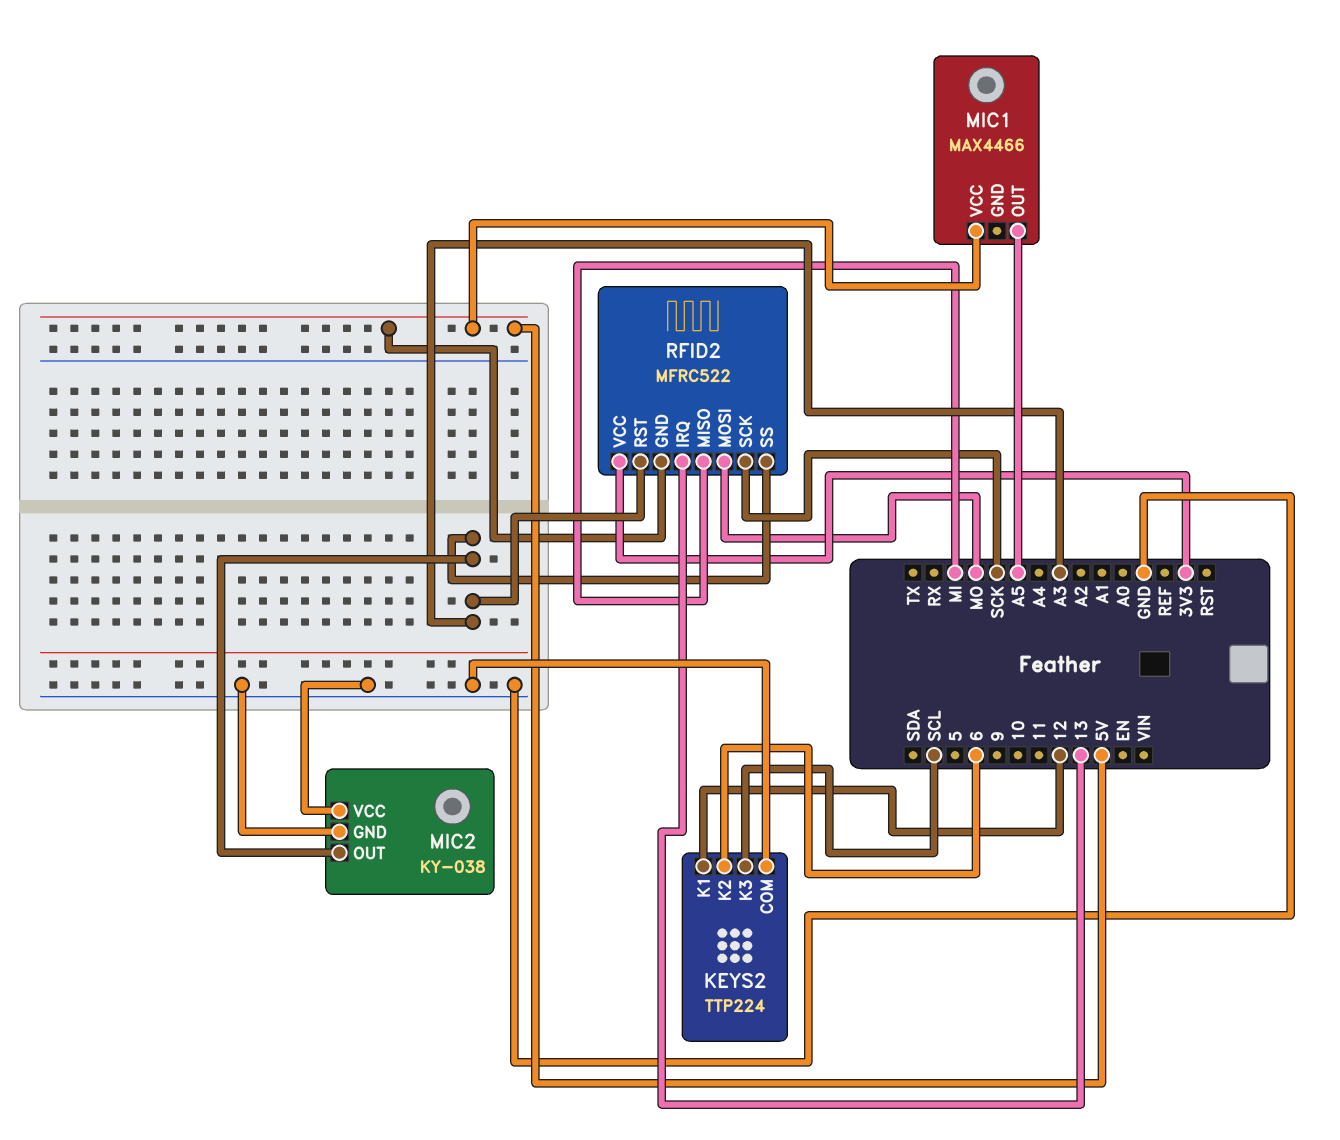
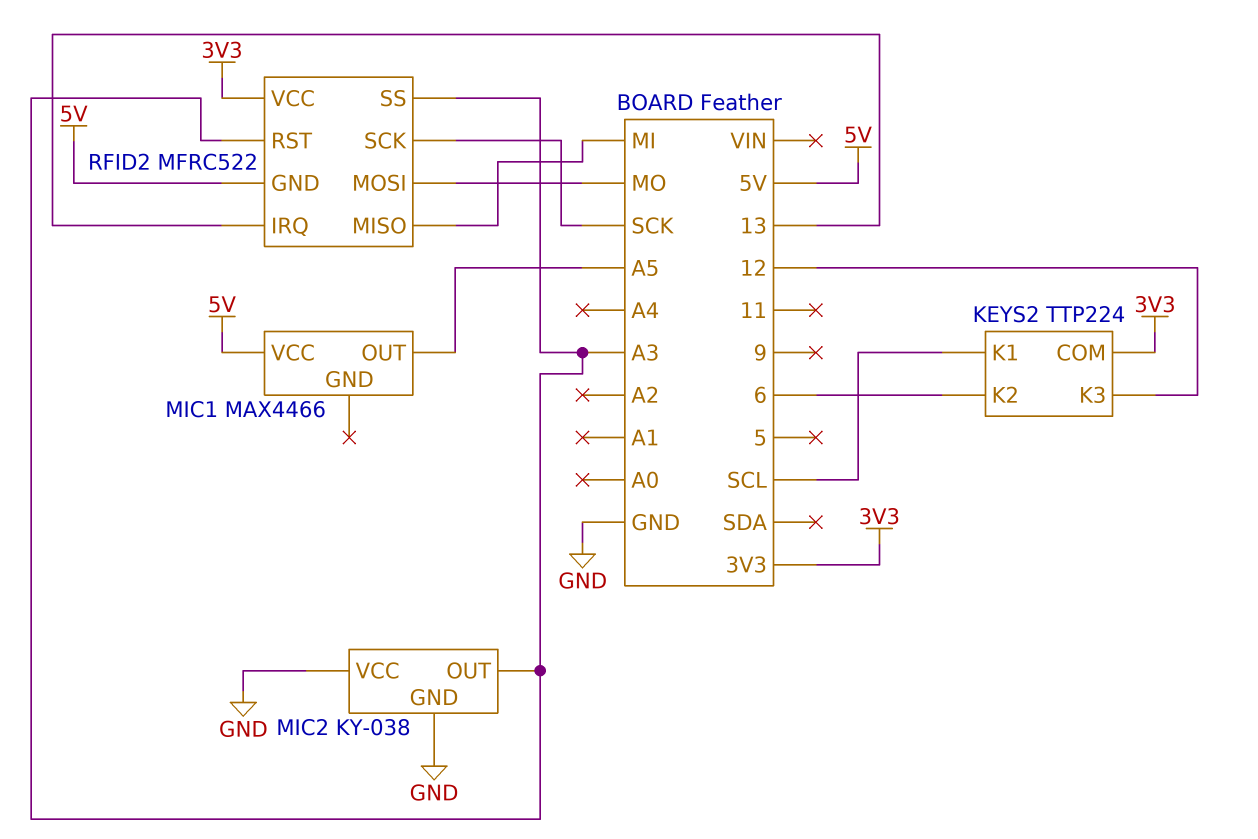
KEYS2 pin COM: GND -> 3V3
KEYS2 pin K1: 12 -> SCL
KEYS2 pin K3: SCL -> 12

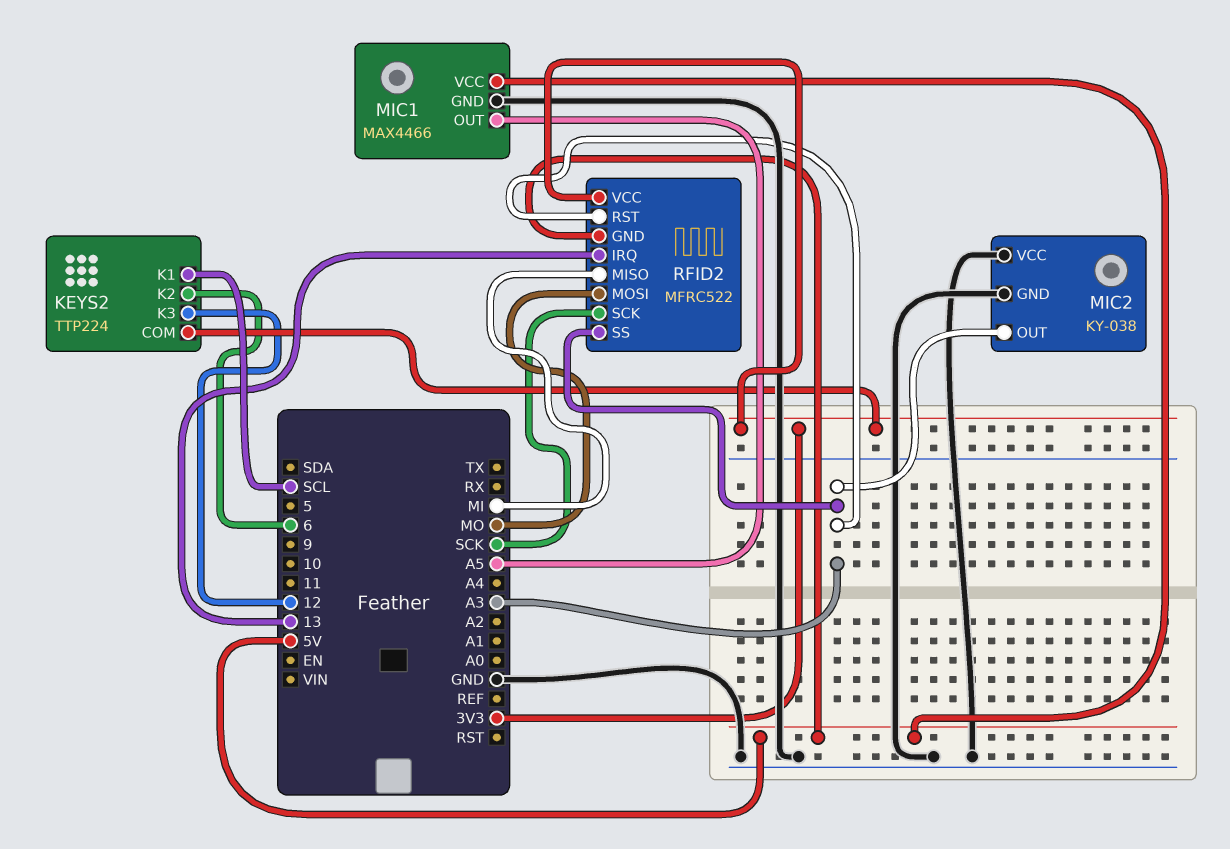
MIC1 pin GND: none -> GND

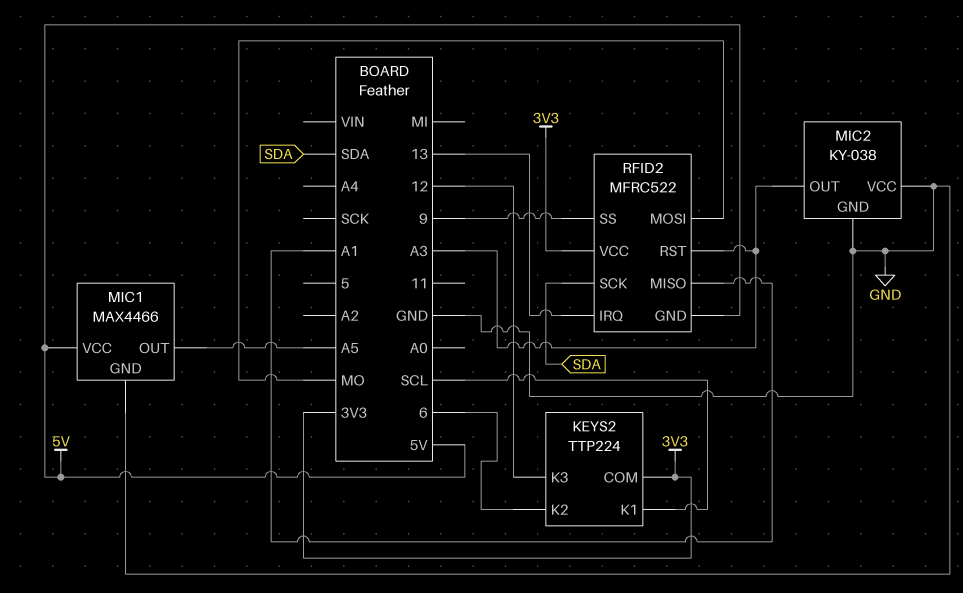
RFID2 pin MISO: MI -> A1
RFID2 pin SCK: SCK -> SDA
RFID2 pin SS: A3 -> 9

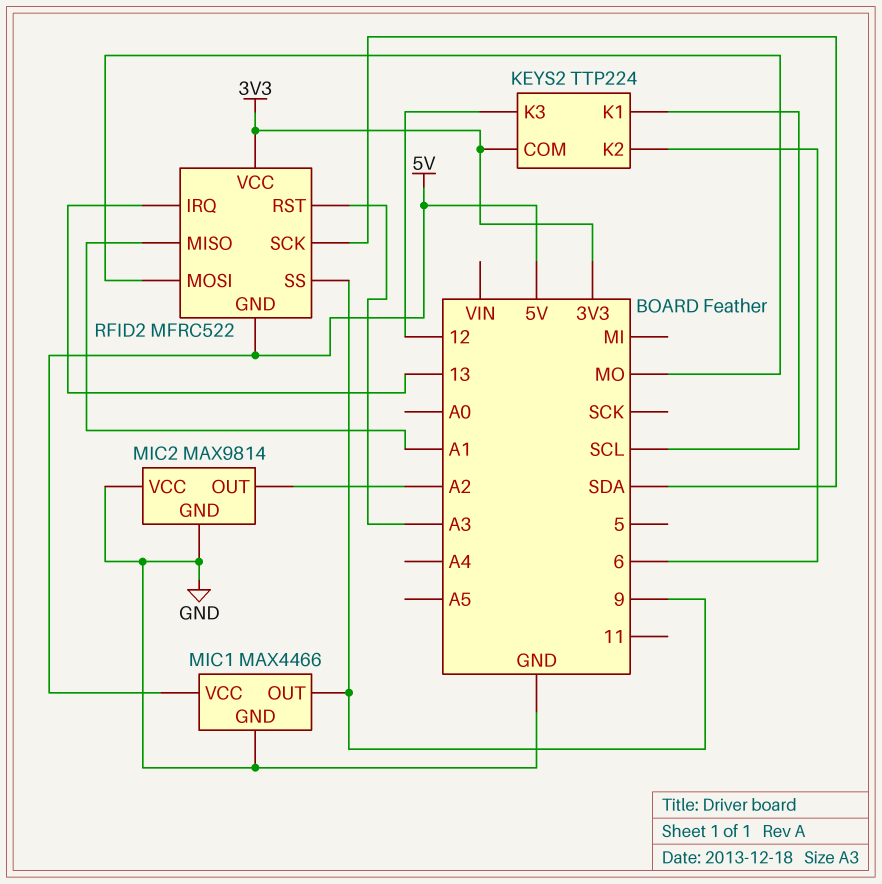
MIC1 pin OUT: A5 -> 9
MIC2: KY-038 -> MAX9814
MIC2 pin OUT: A3 -> A2

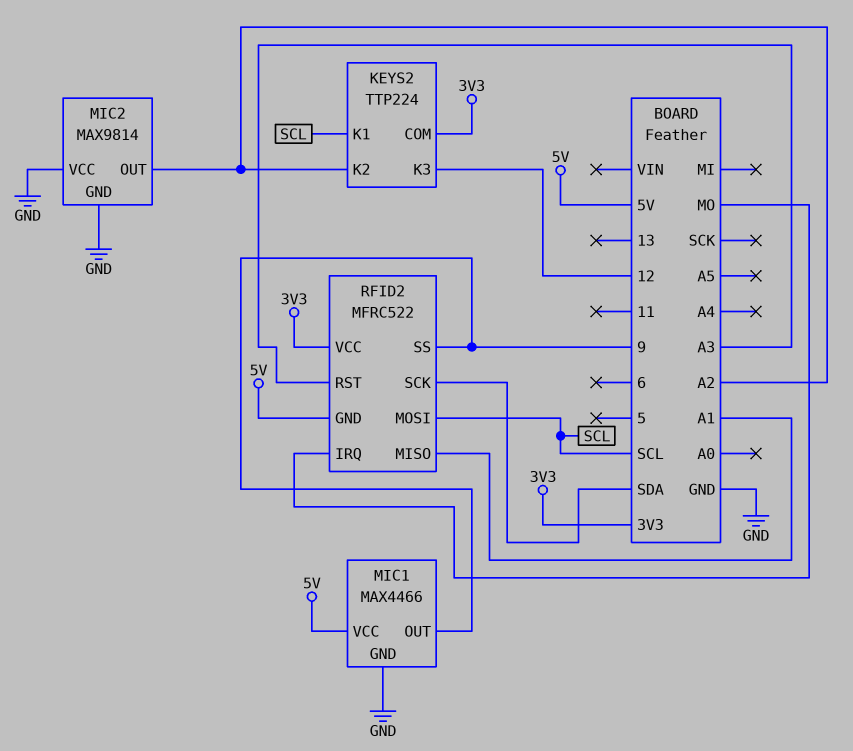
KEYS2 pin K2: 6 -> A2
RFID2 pin IRQ: 13 -> MO
RFID2 pin MOSI: MO -> SCL

